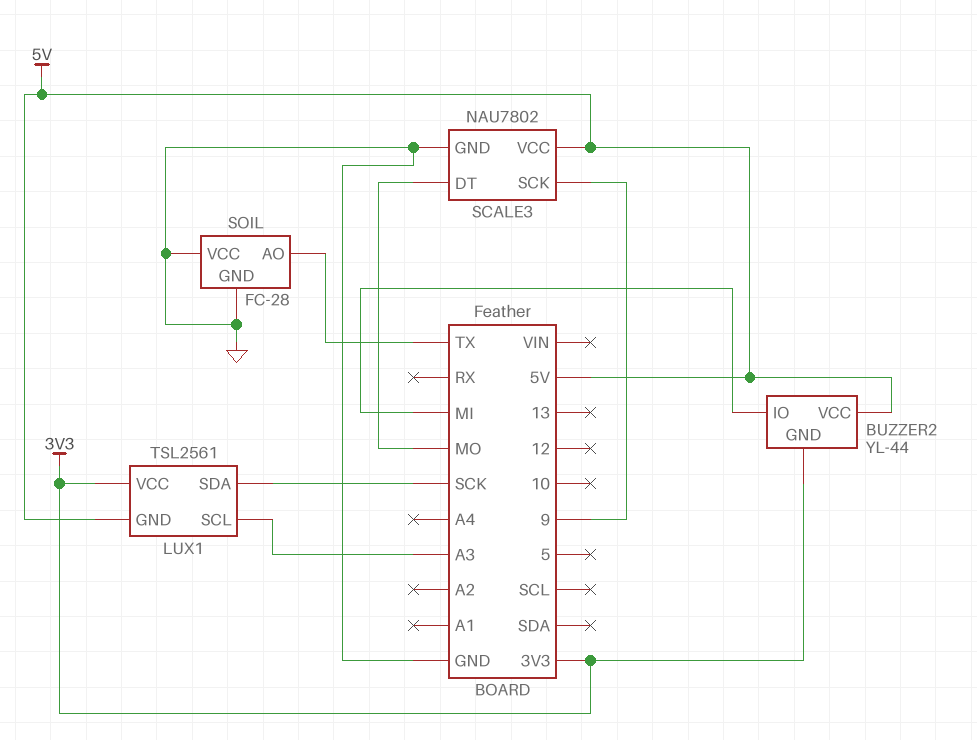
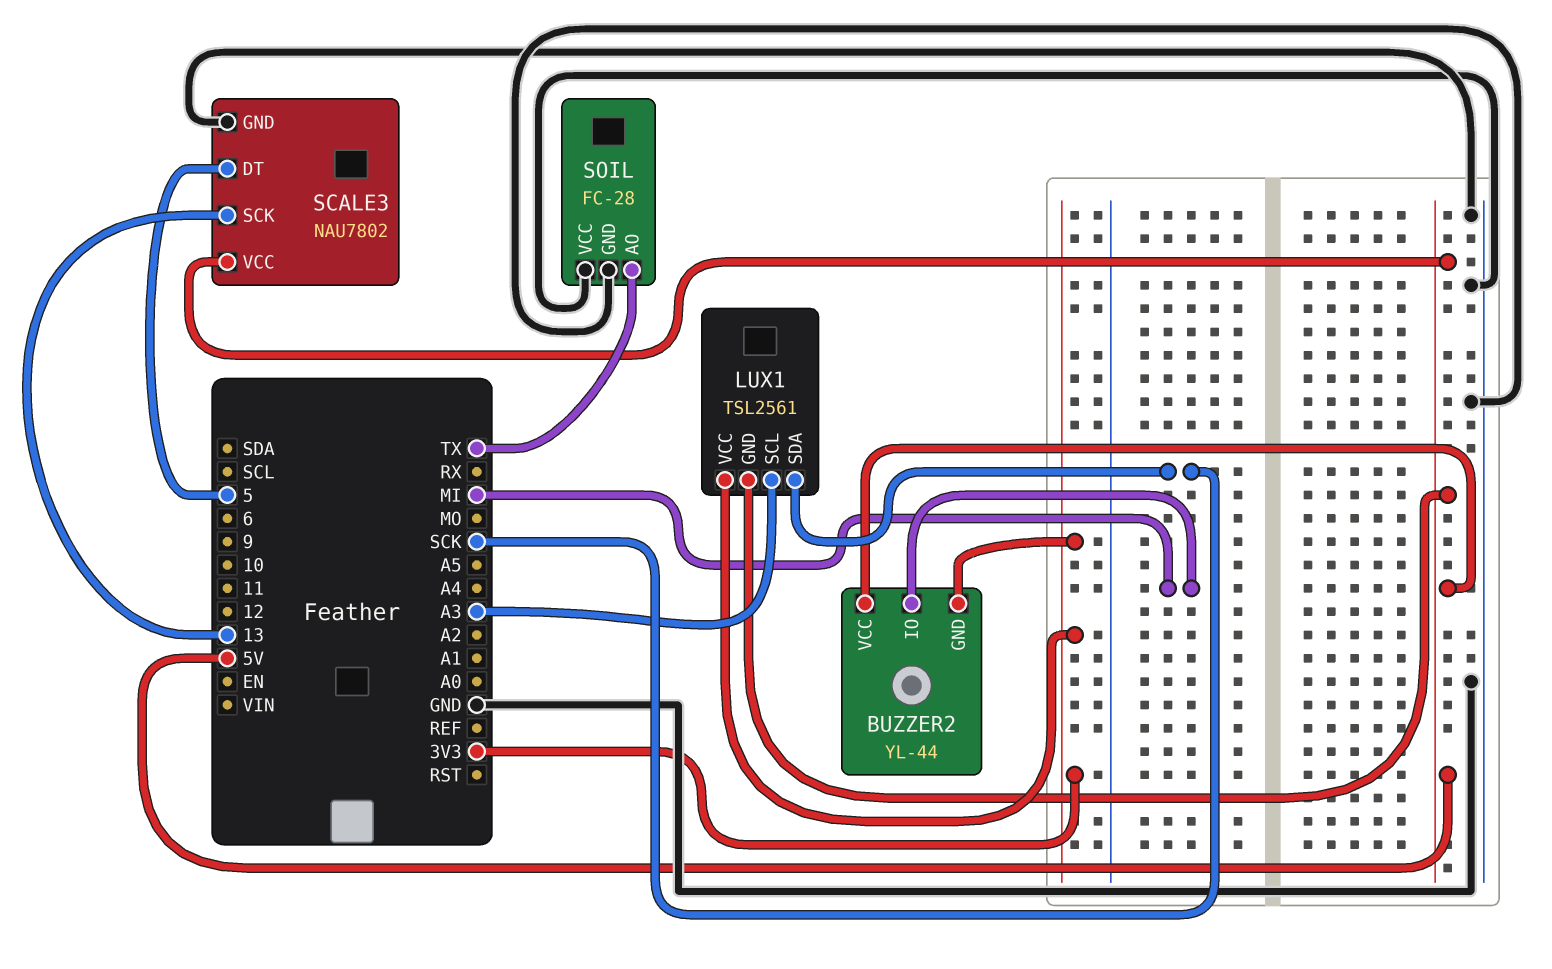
SCALE3 pin DT: MO -> 5
SCALE3 pin SCK: 9 -> 13

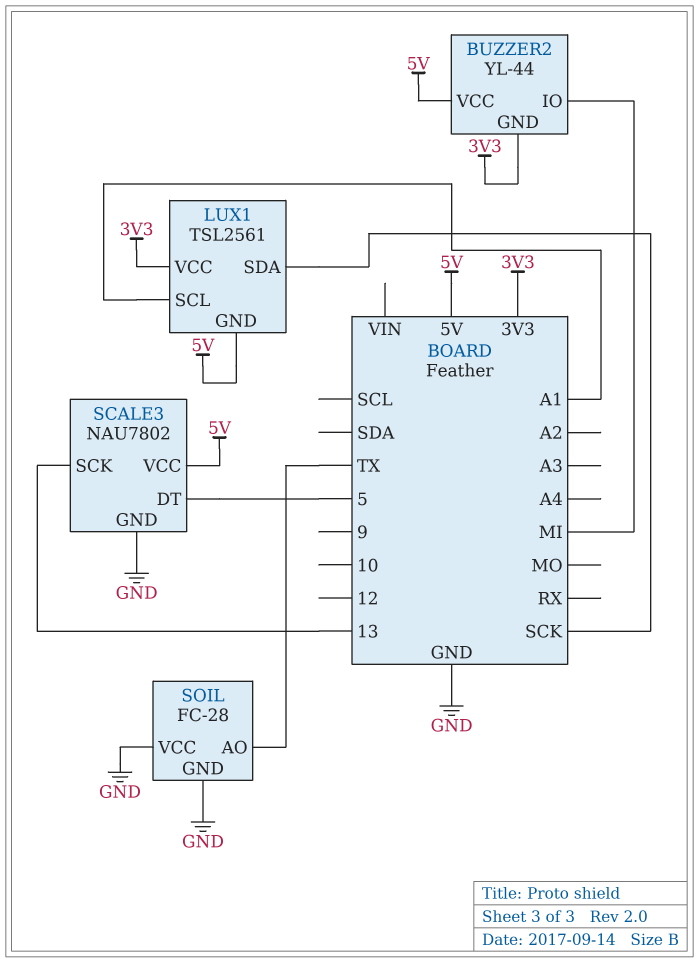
LUX1 pin SCL: A3 -> A1

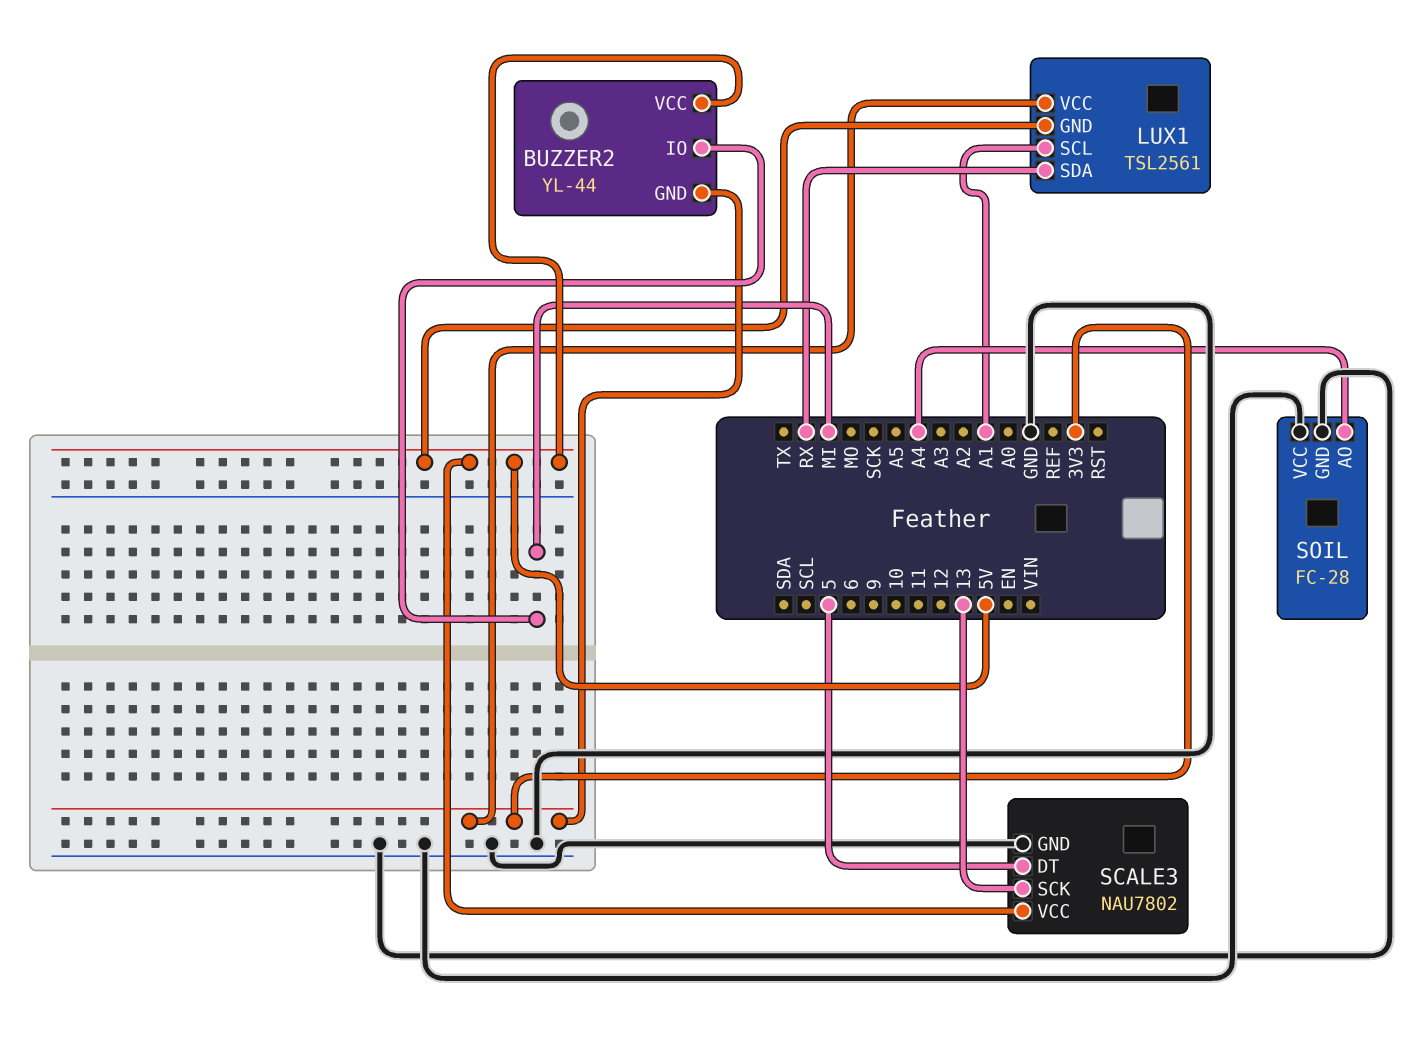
LUX1 pin SDA: SCK -> RX
SOIL pin AO: TX -> A4

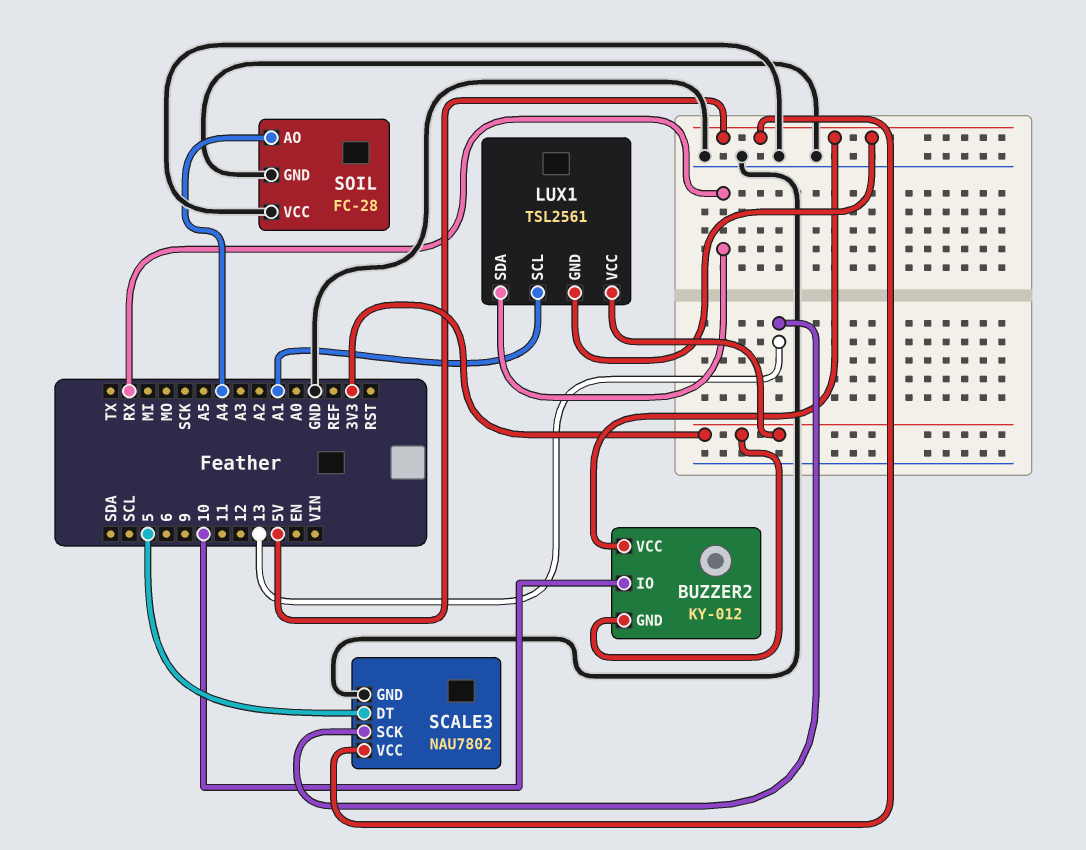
BUZZER2: YL-44 -> KY-012
BUZZER2 pin IO: MI -> 10

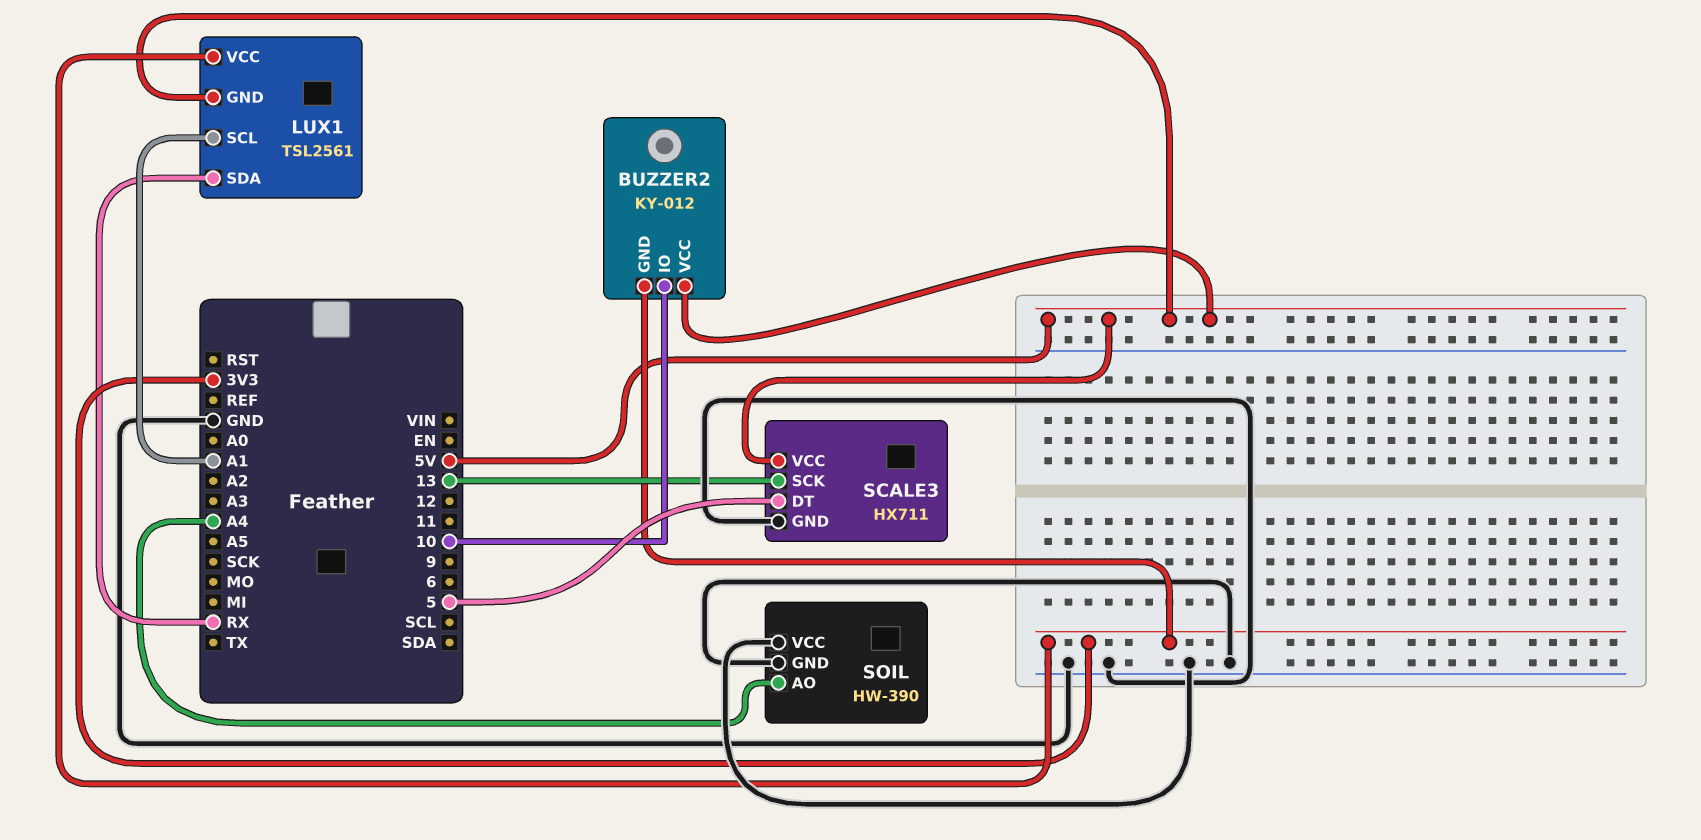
SCALE3: NAU7802 -> HX711
SOIL: FC-28 -> HW-390

